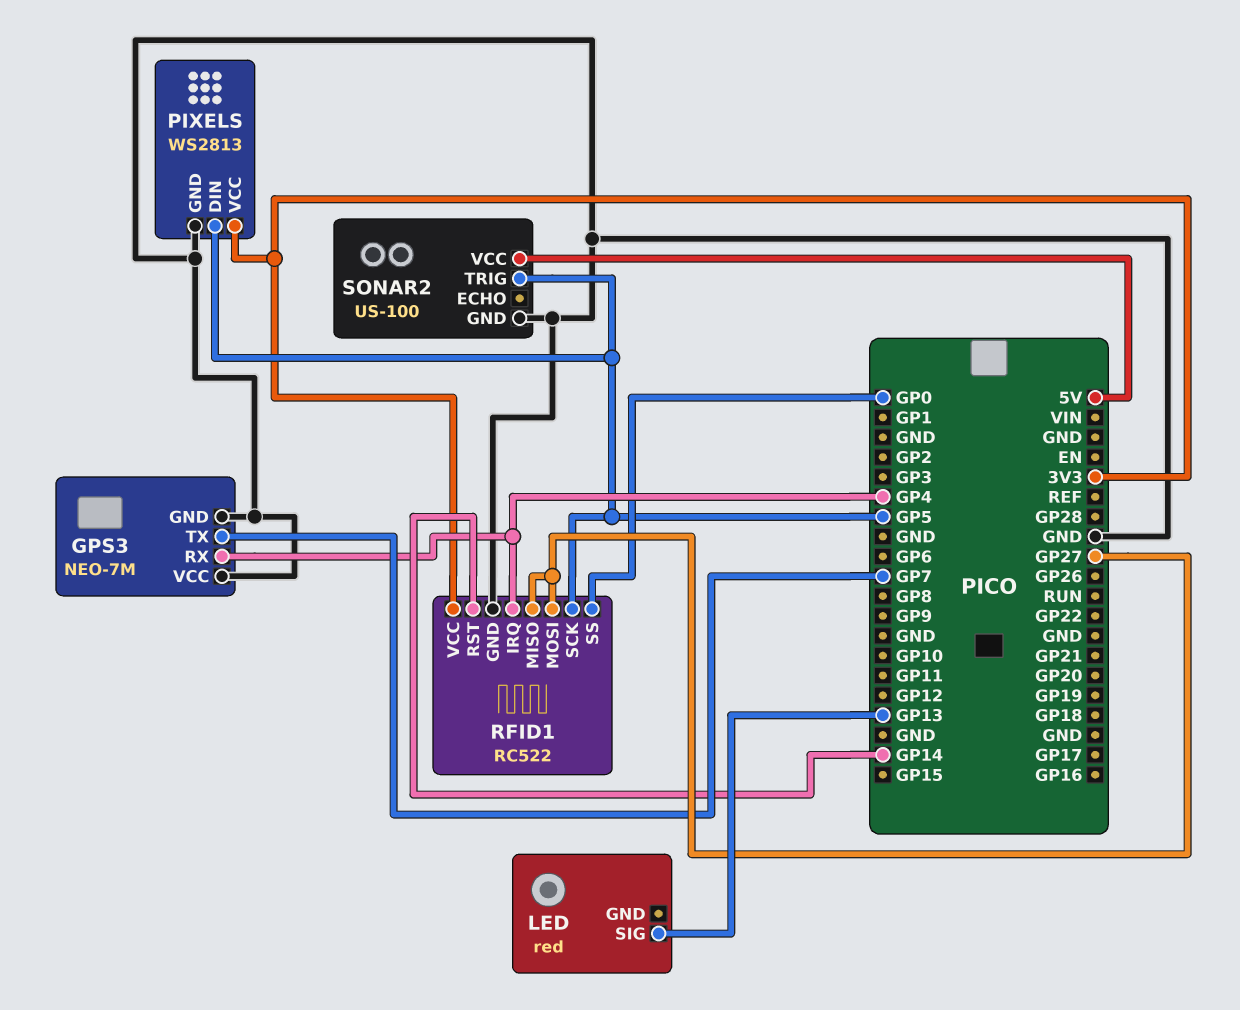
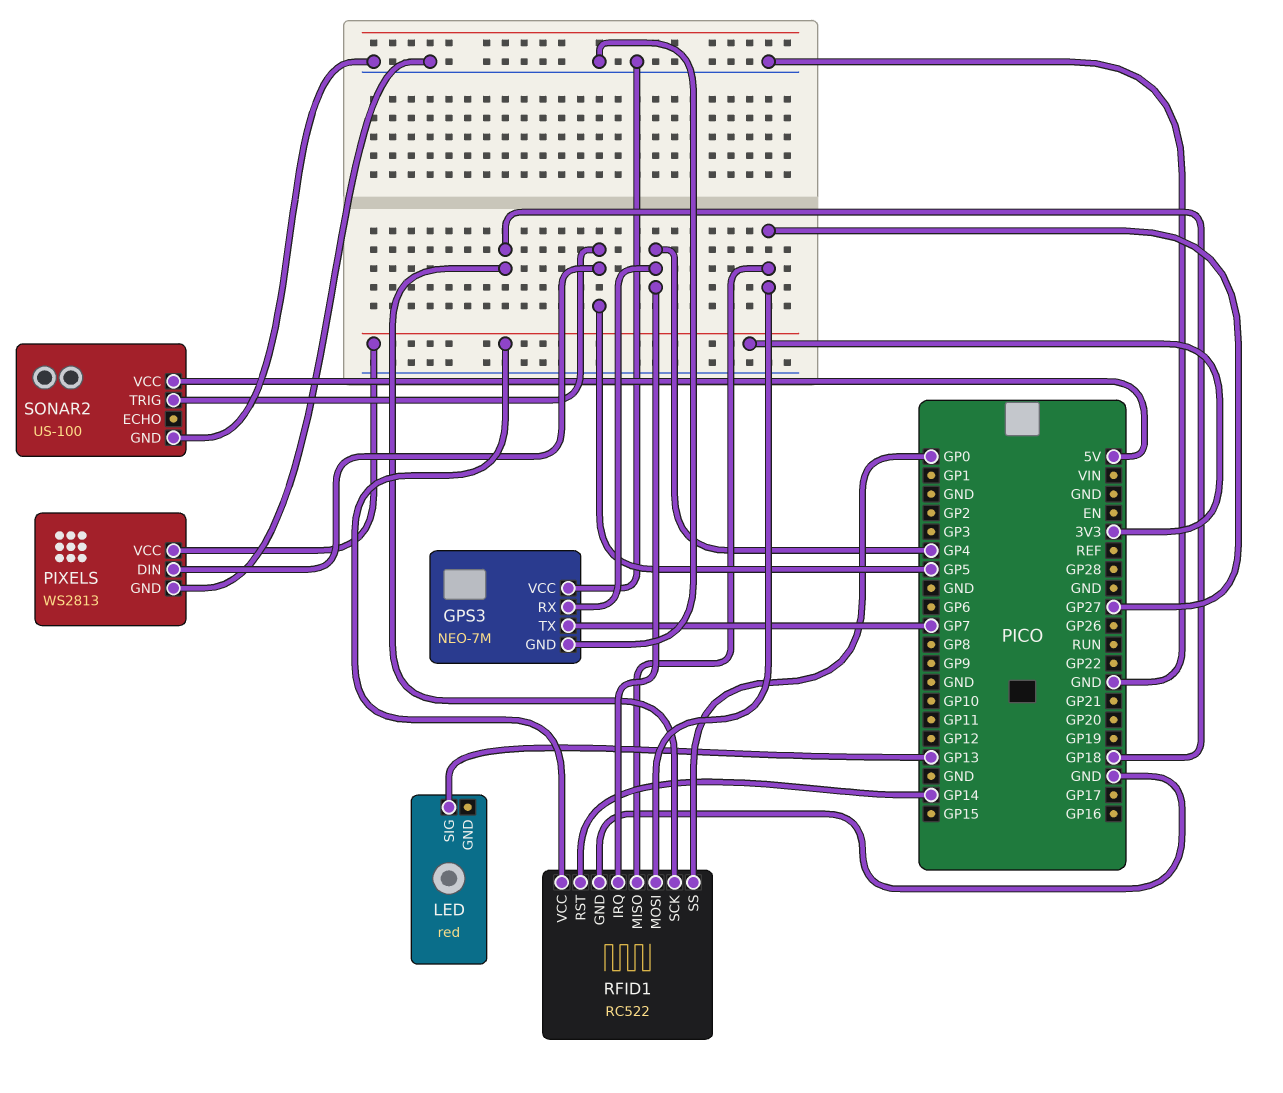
RFID1 pin SCK: GP5 -> GP18

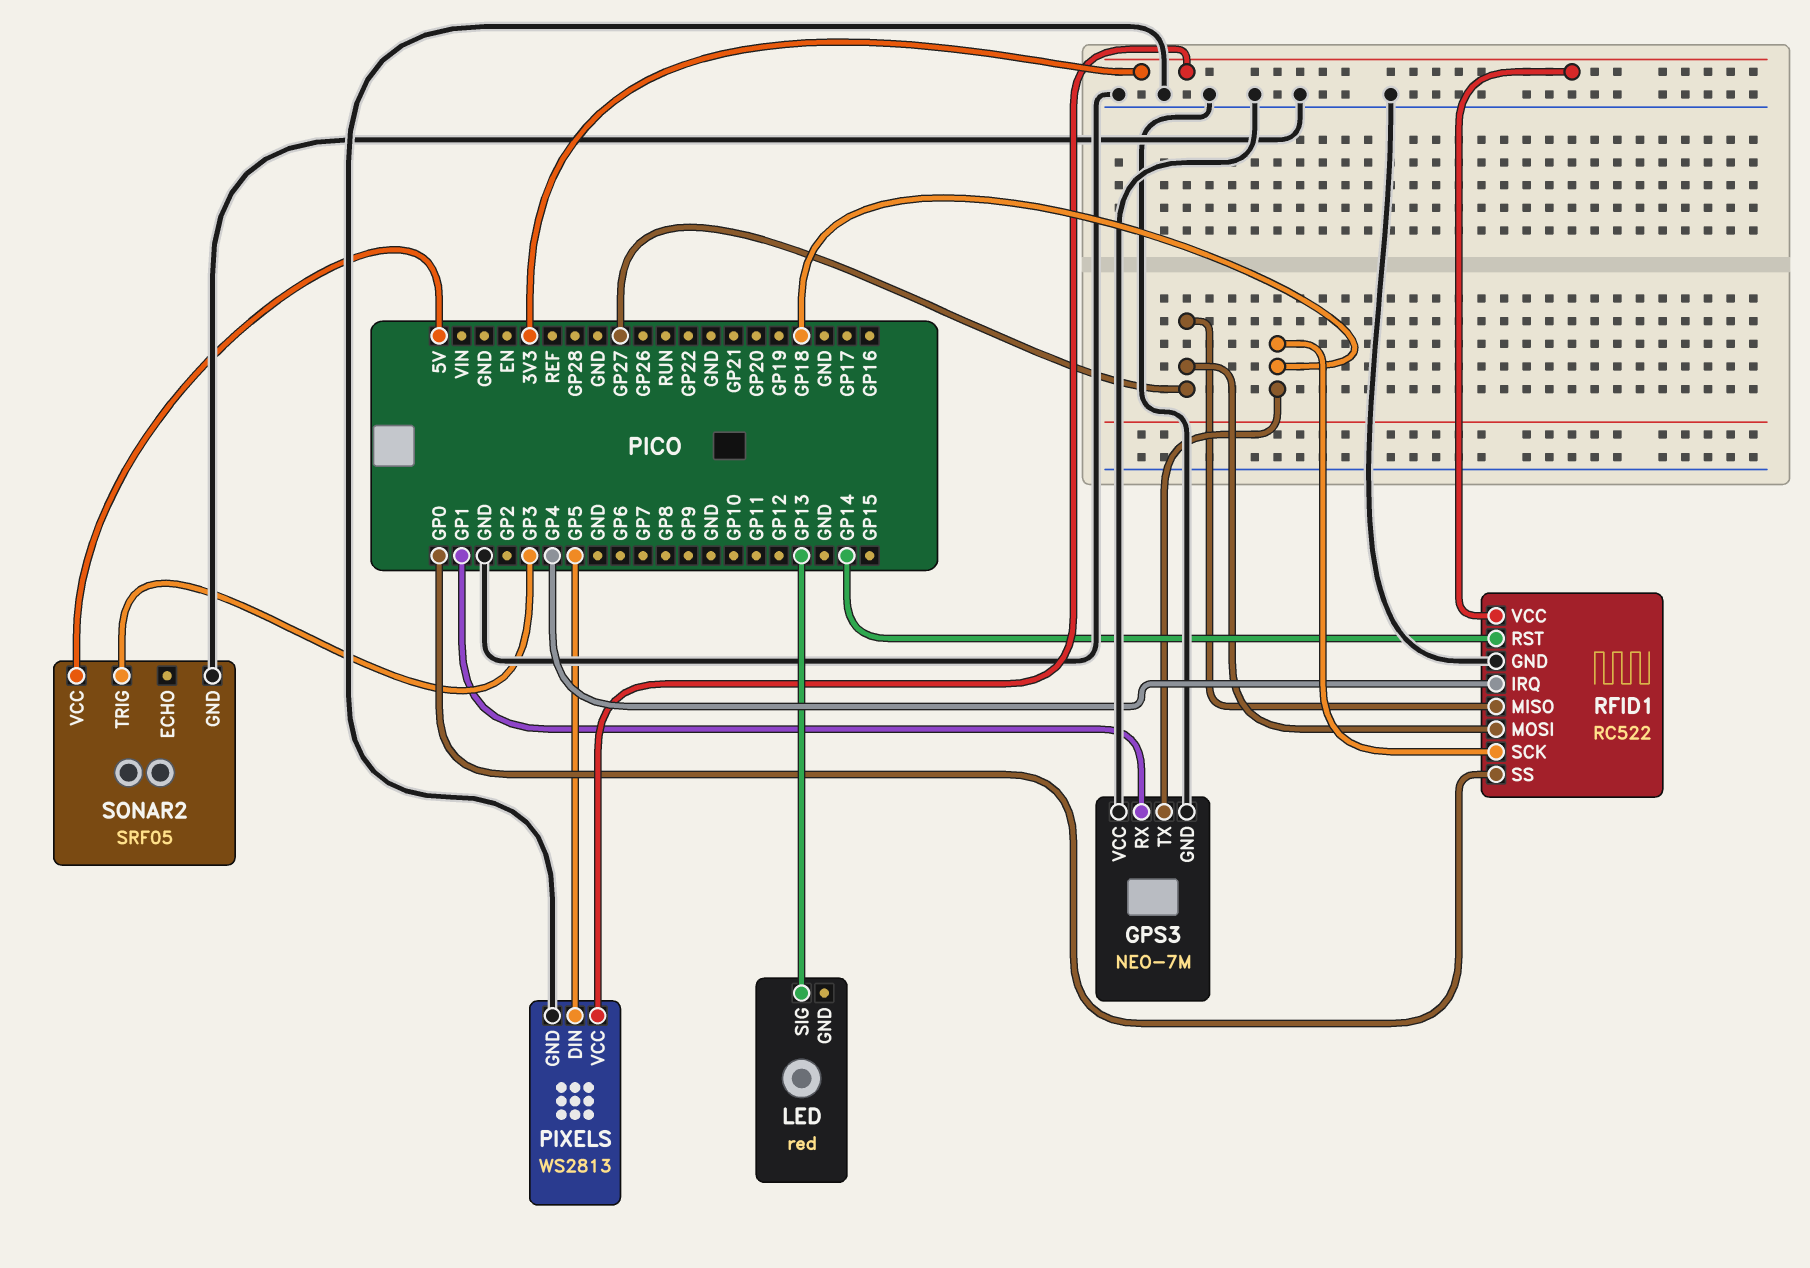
GPS3 pin RX: GP4 -> GP1
GPS3 pin TX: GP7 -> GP18
SONAR2: US-100 -> SRF05
SONAR2 pin TRIG: GP5 -> GP3

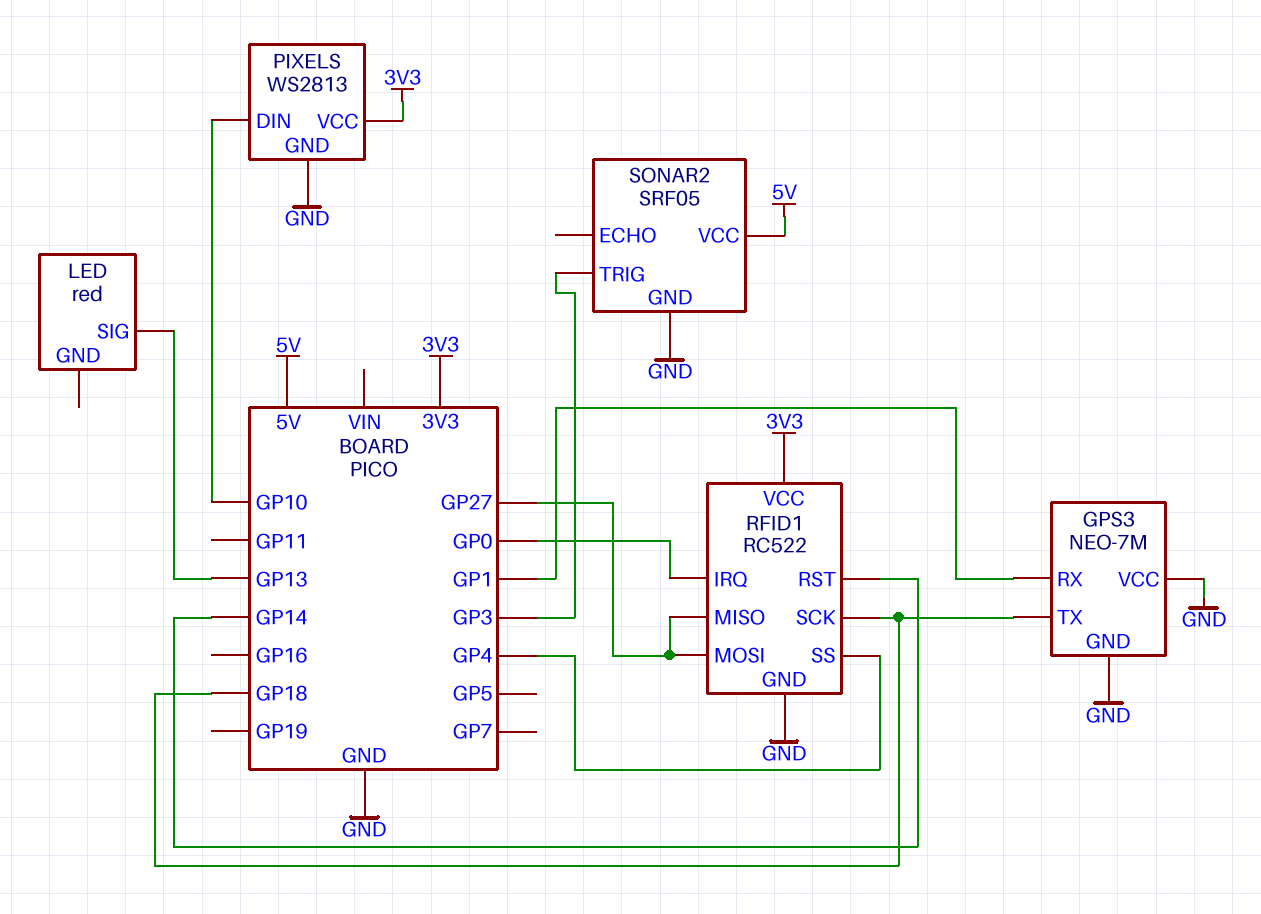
PIXELS pin DIN: GP5 -> GP10
RFID1 pin IRQ: GP4 -> GP0
RFID1 pin SS: GP0 -> GP4

